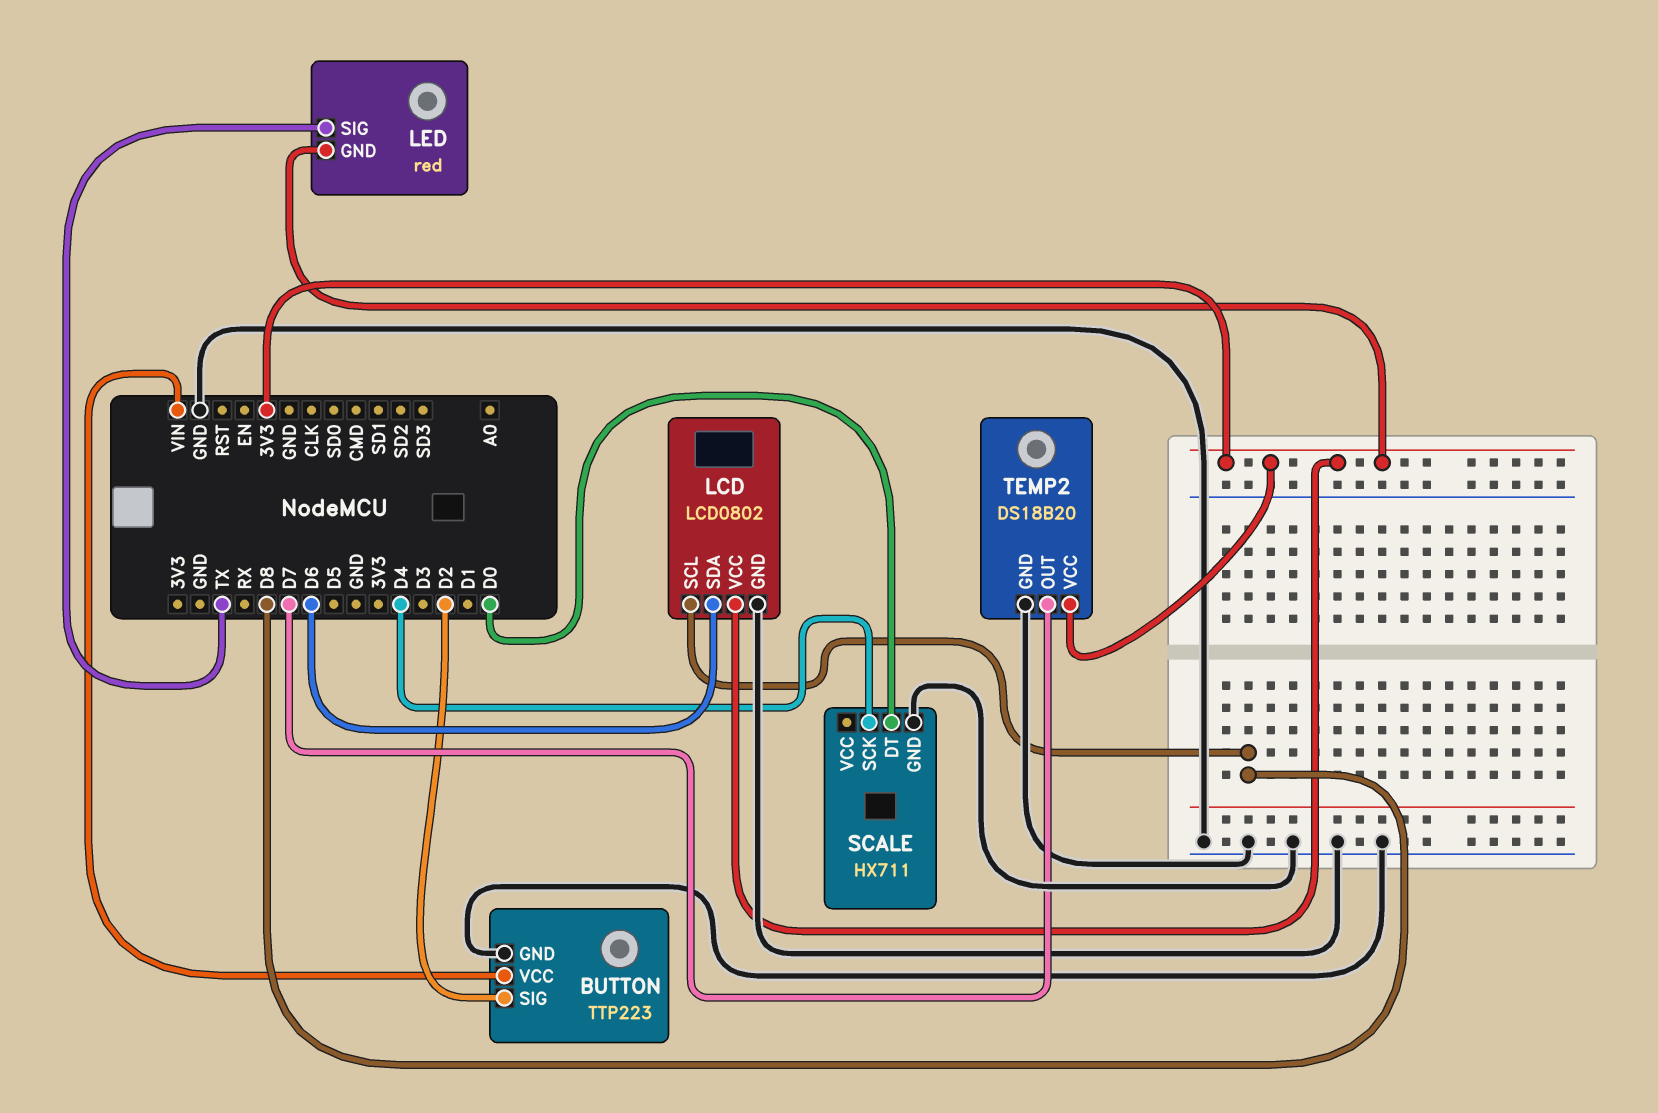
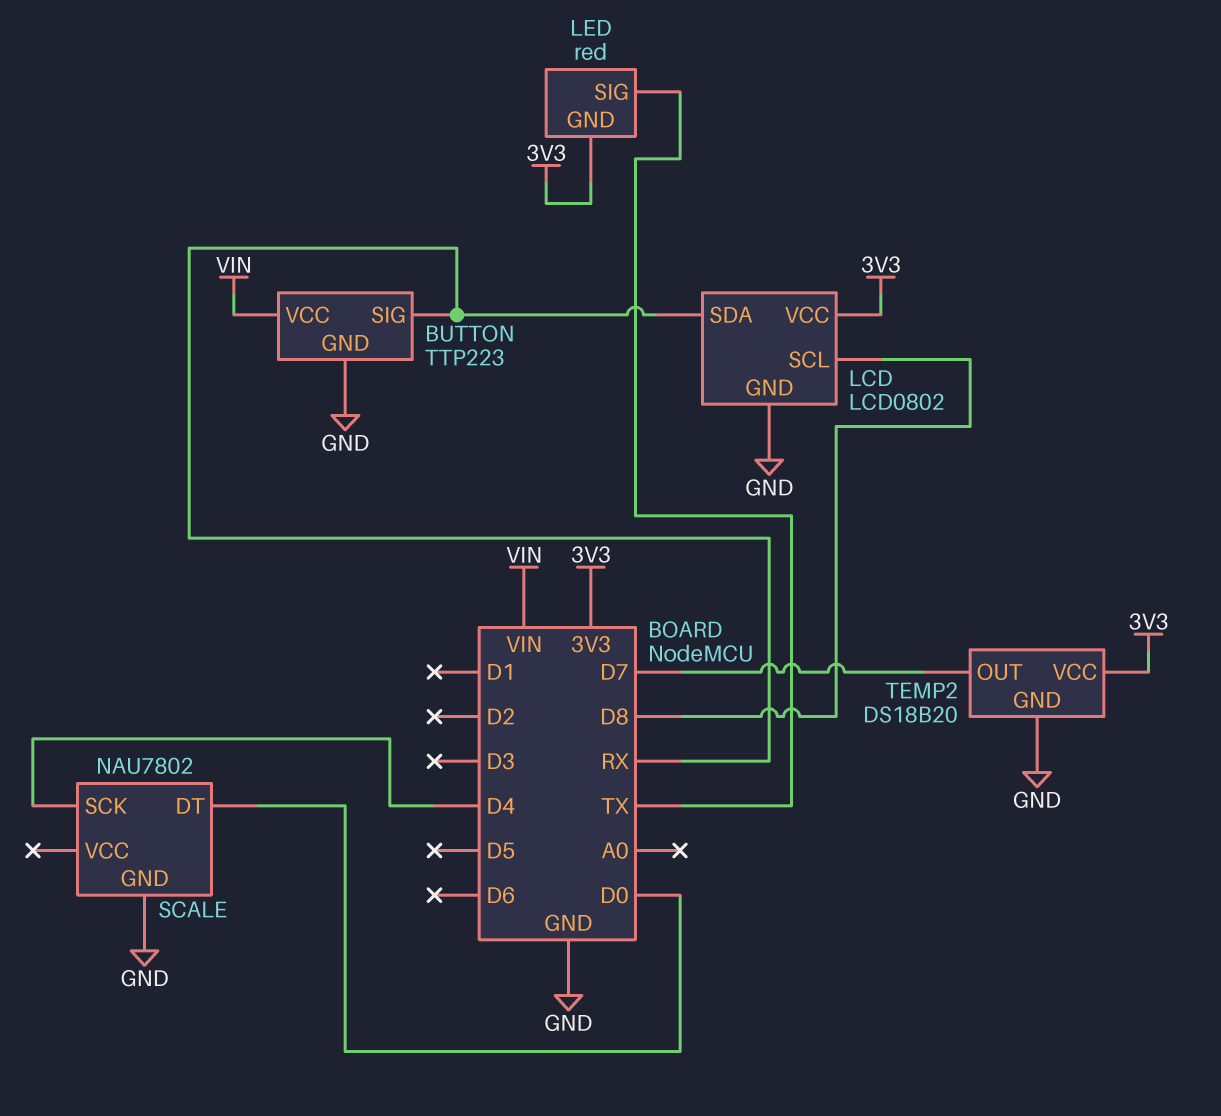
BUTTON pin SIG: D2 -> RX
LCD pin SDA: D6 -> RX
SCALE: HX711 -> NAU7802

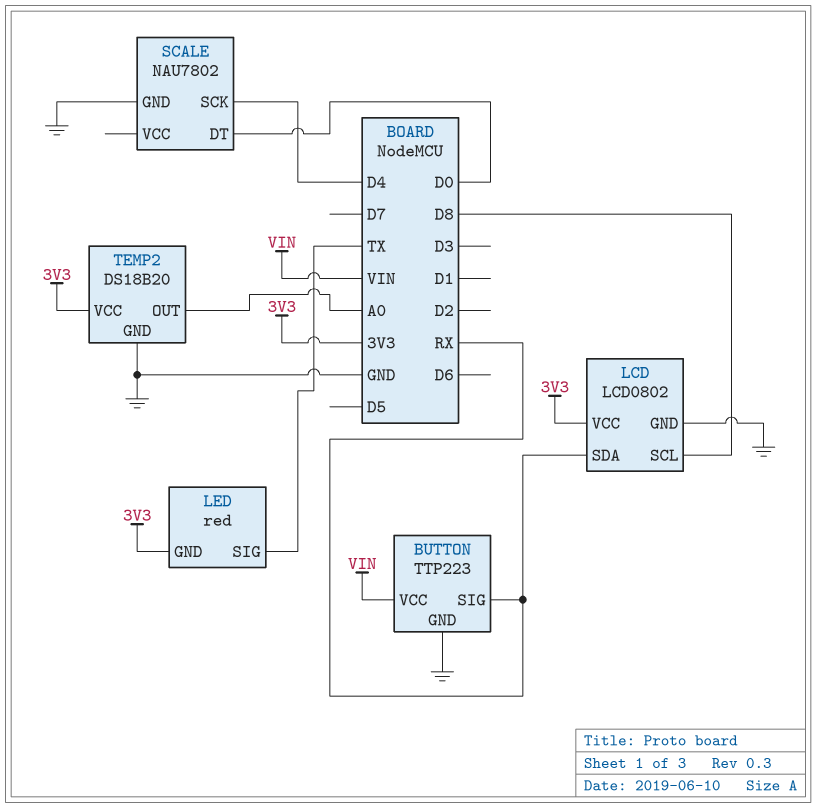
TEMP2 pin OUT: D7 -> A0

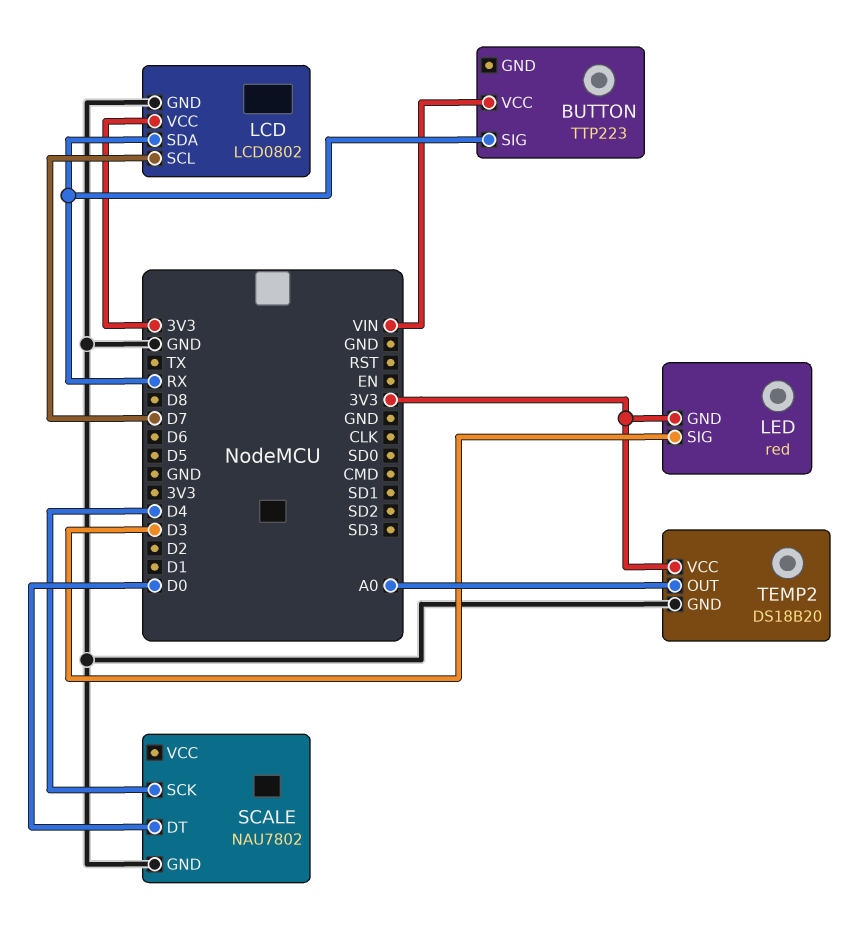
BUTTON pin GND: GND -> none
LCD pin SCL: D8 -> D7
LED pin SIG: TX -> D3

